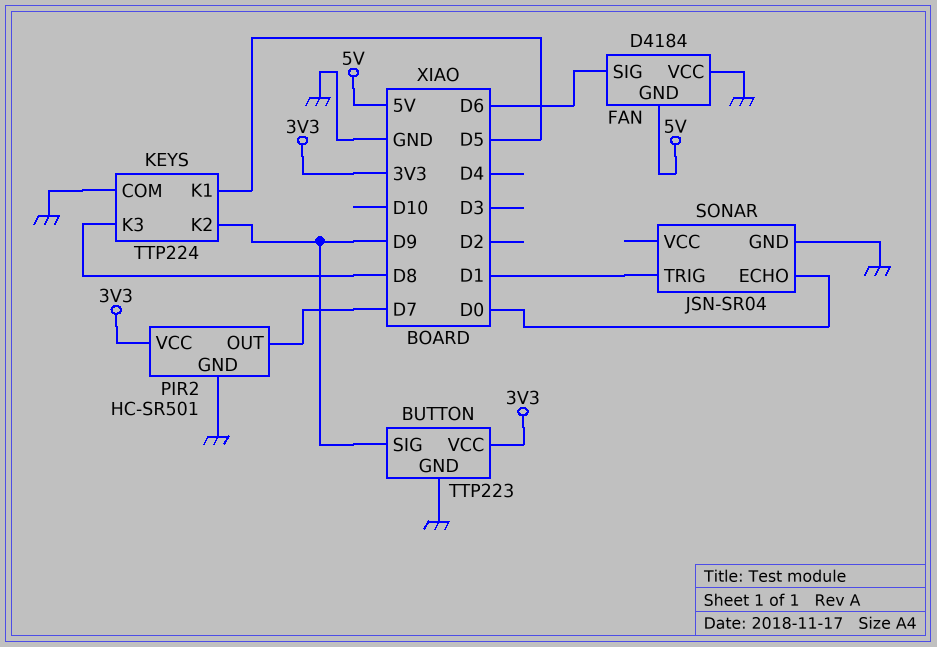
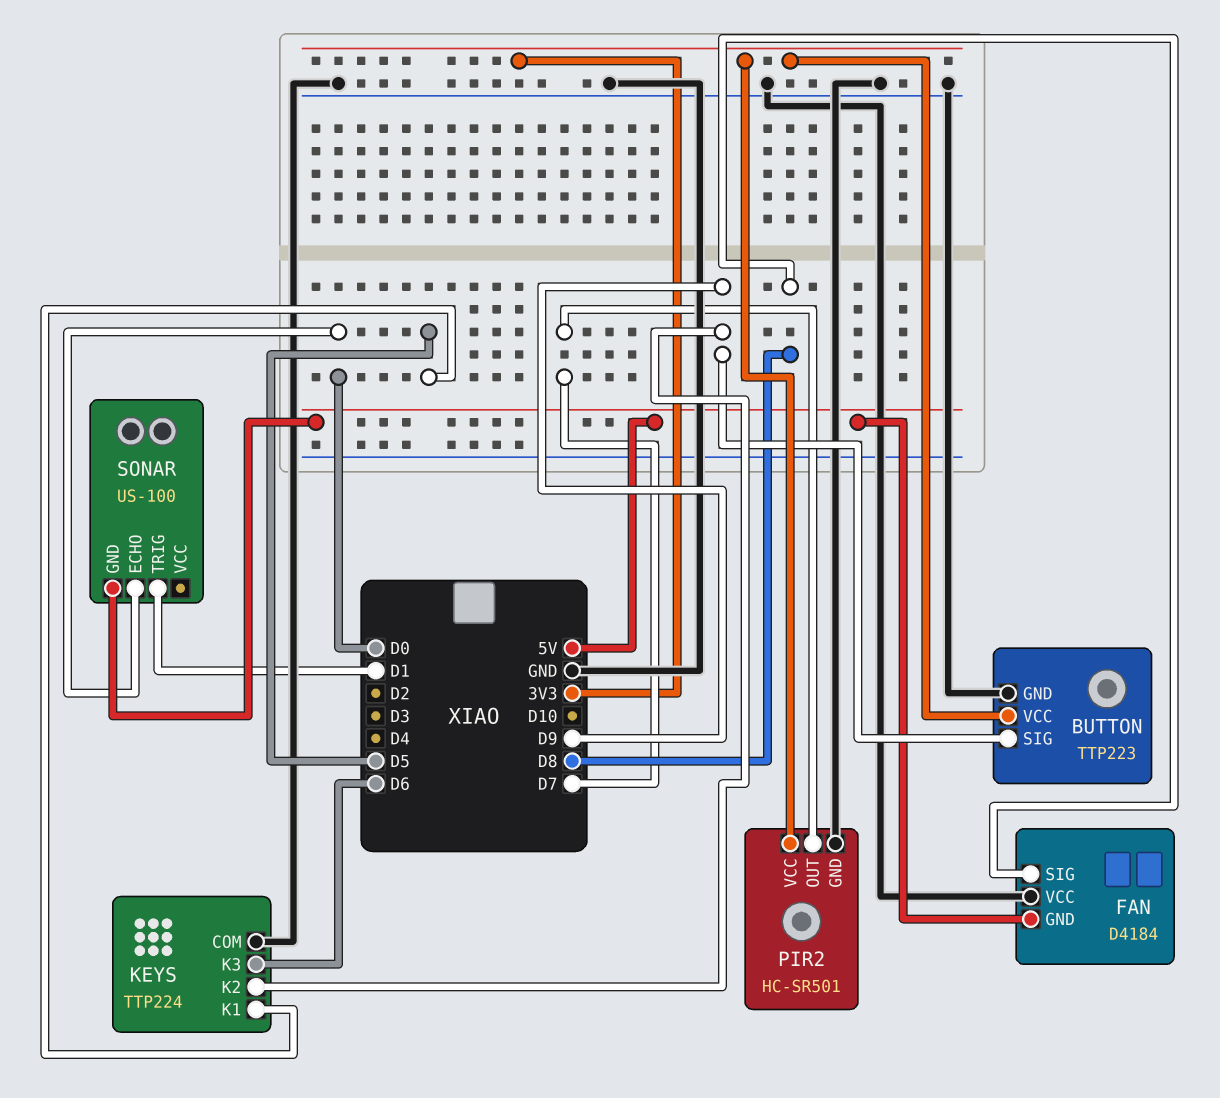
FAN pin SIG: D6 -> D8
KEYS pin K3: D8 -> D6
SONAR: JSN-SR04 -> US-100
SONAR pin GND: GND -> 5V

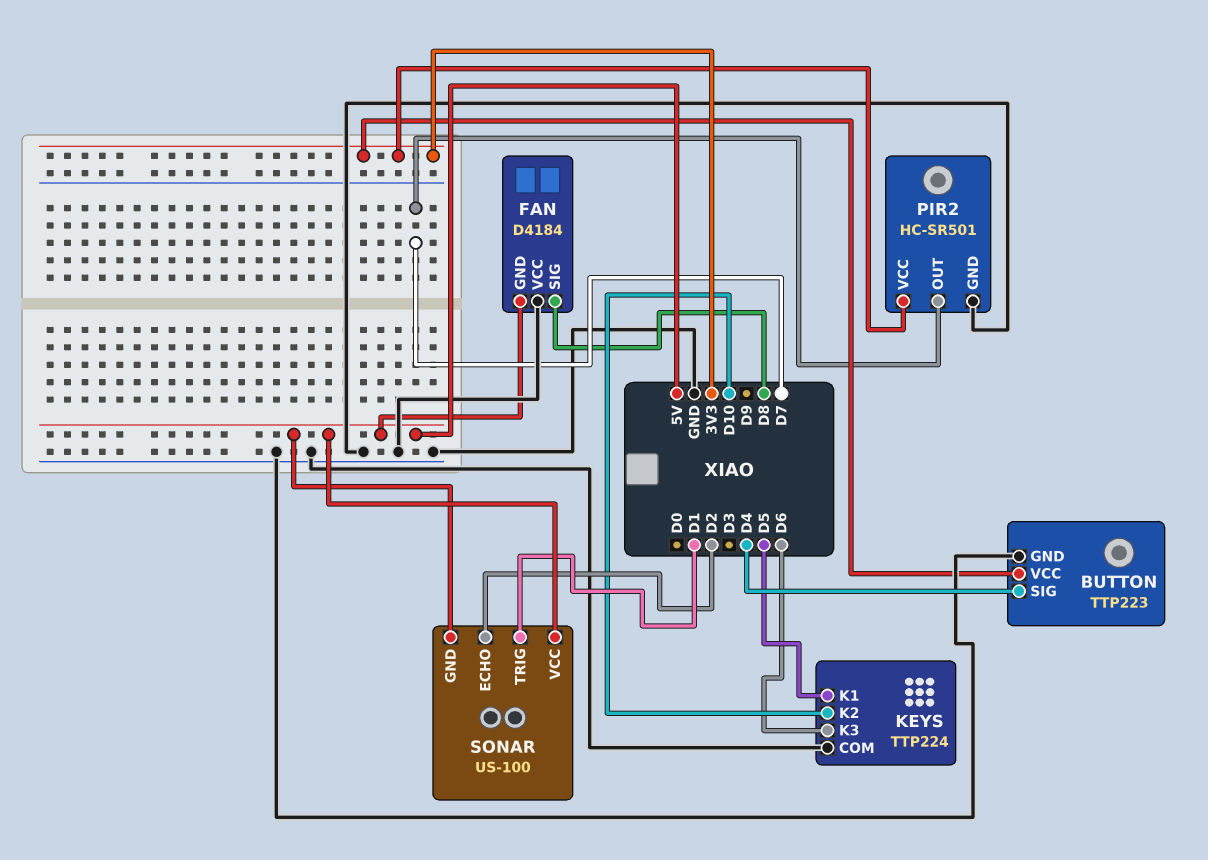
BUTTON pin SIG: D9 -> D4
KEYS pin K2: D9 -> D10
SONAR pin ECHO: D0 -> D2
SONAR pin VCC: none -> 5V

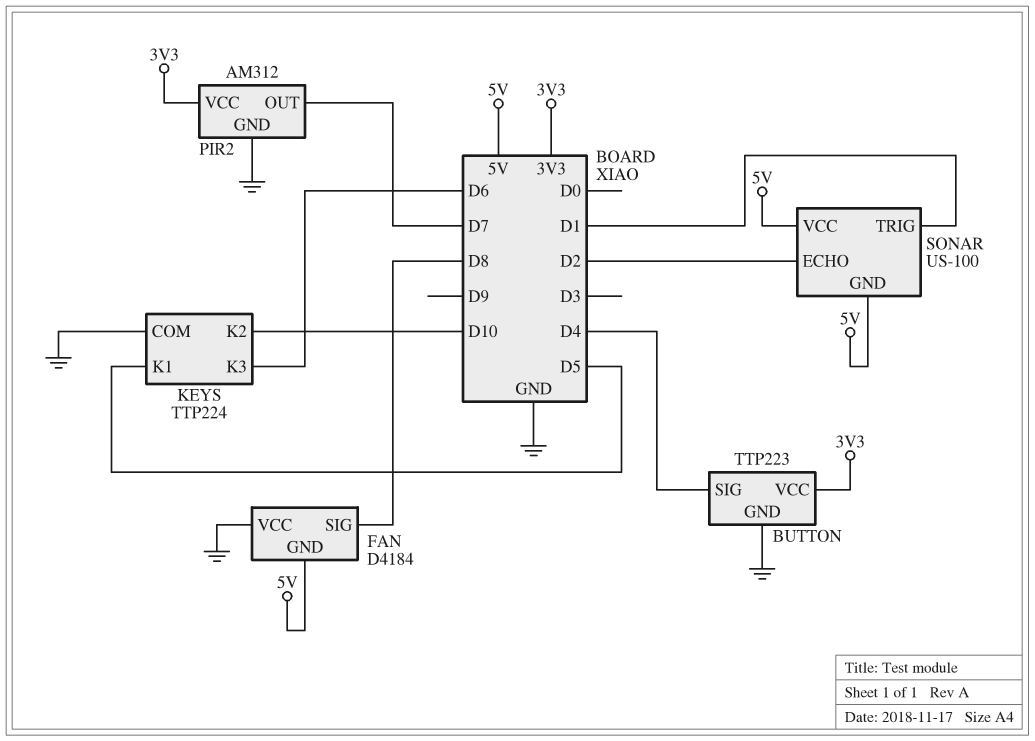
PIR2: HC-SR501 -> AM312

